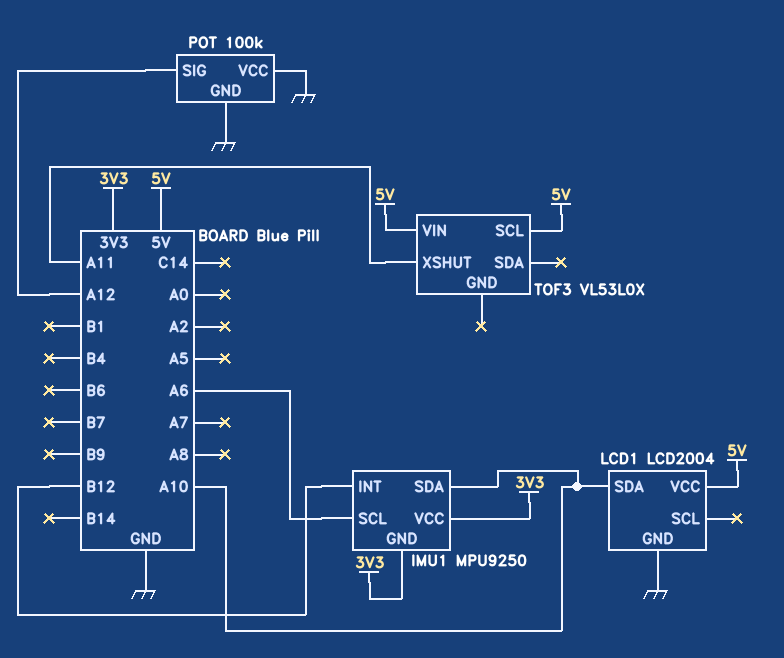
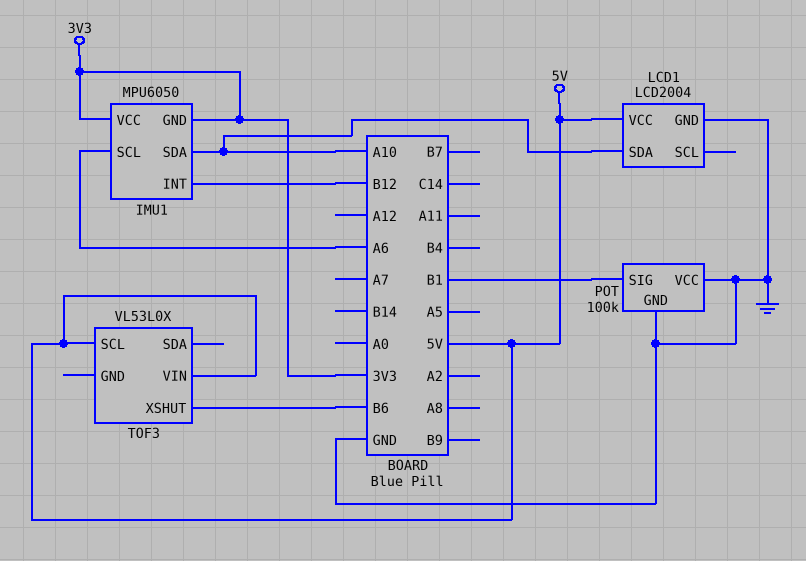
IMU1: MPU9250 -> MPU6050
POT pin SIG: A12 -> B1
TOF3 pin XSHUT: A11 -> B6

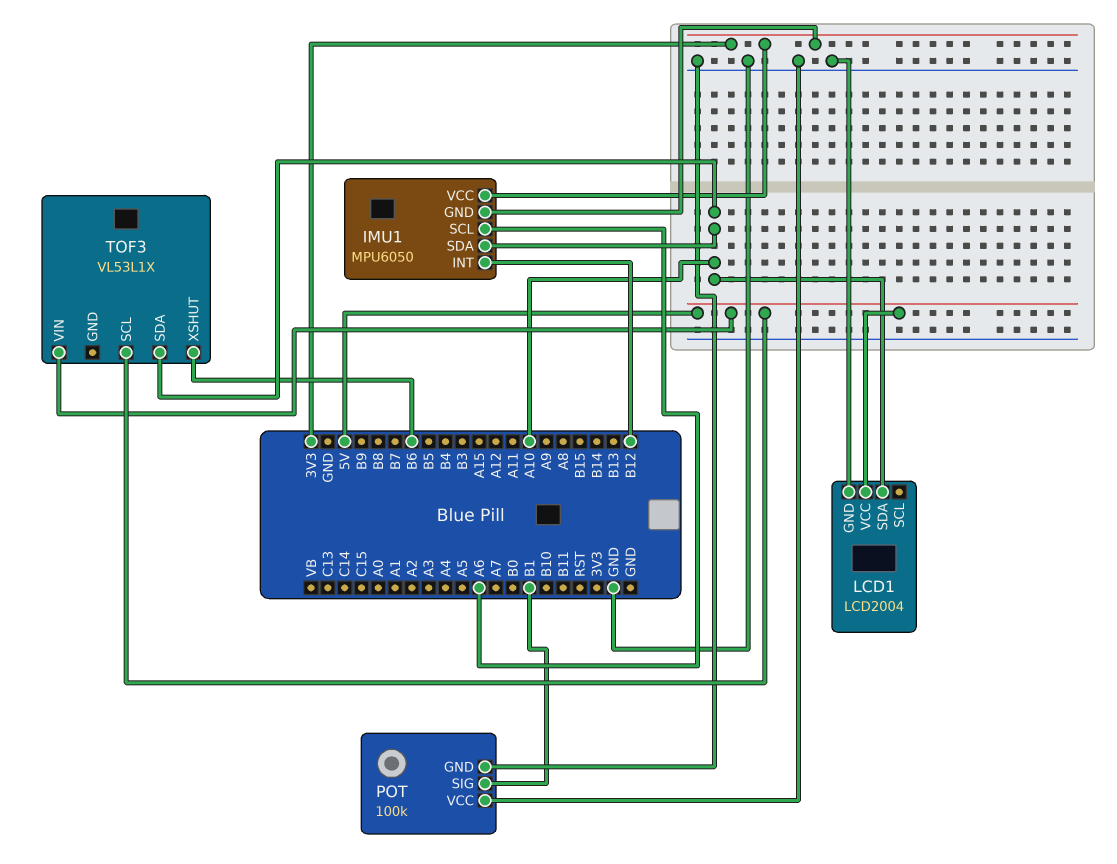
TOF3: VL53L0X -> VL53L1X
TOF3 pin SDA: none -> A10

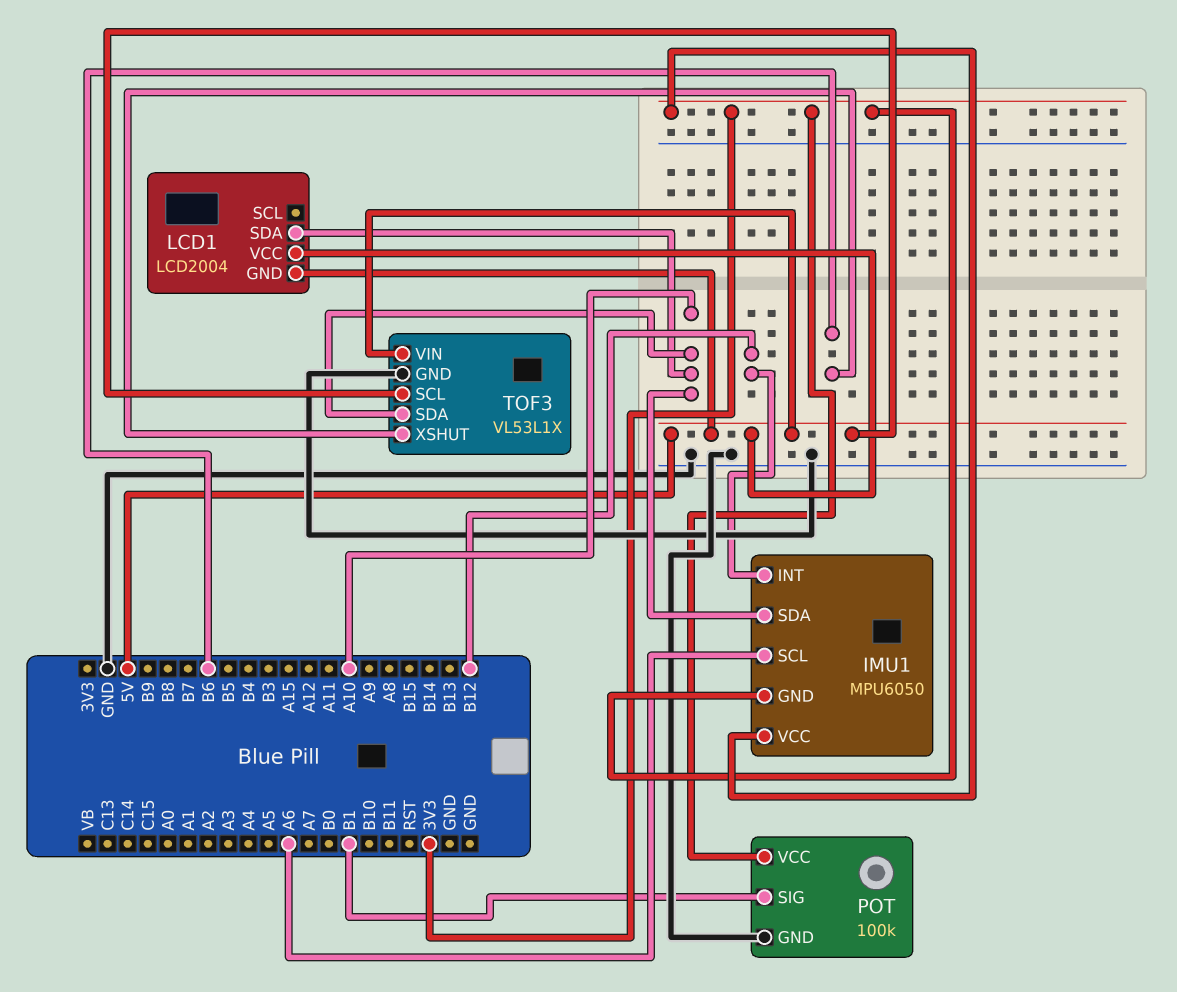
LCD1 pin GND: GND -> 5V
POT pin VCC: GND -> 3V3
TOF3 pin GND: none -> GND

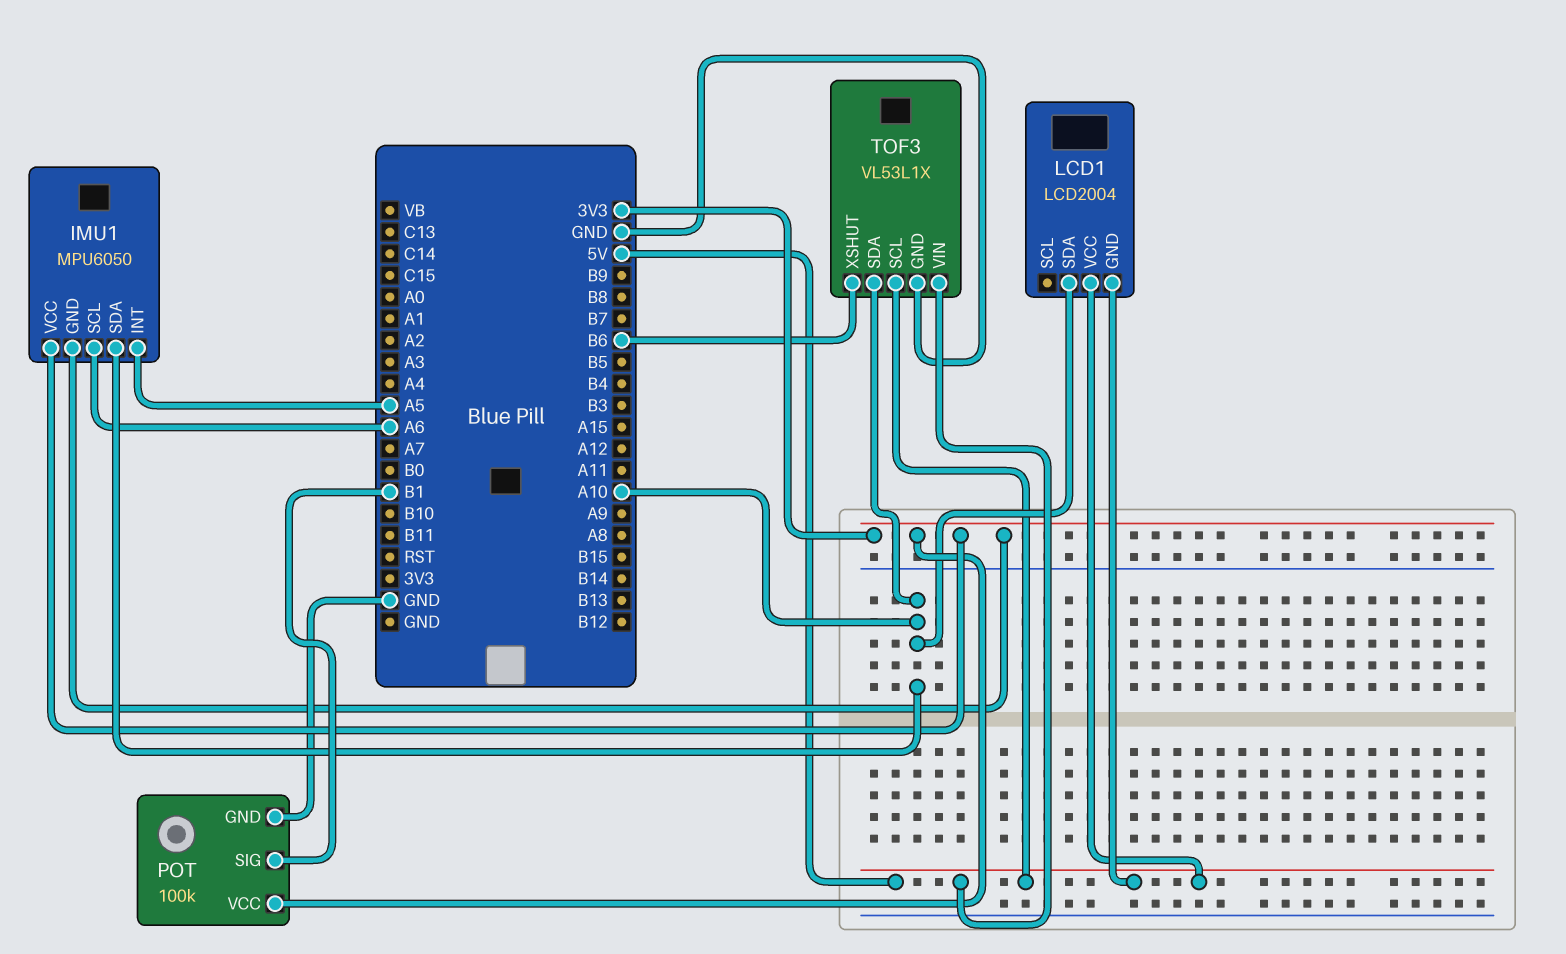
IMU1 pin INT: B12 -> A5

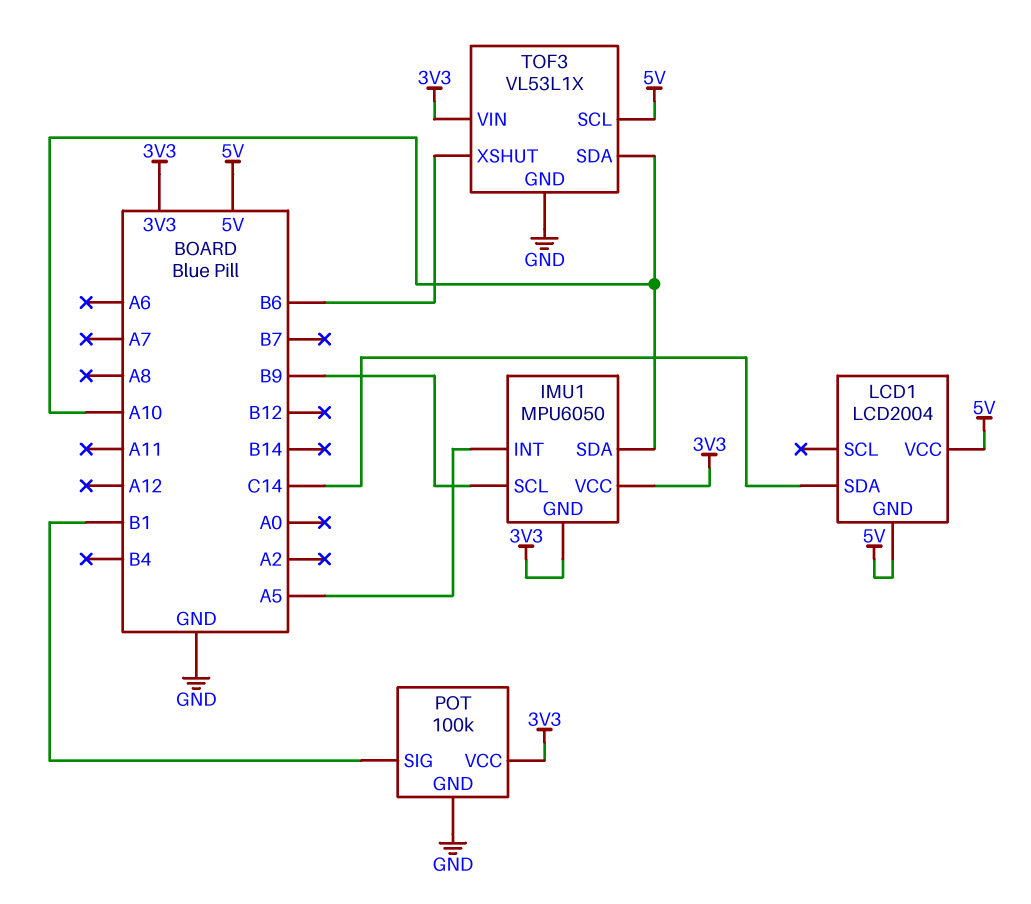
IMU1 pin SCL: A6 -> B9
LCD1 pin SDA: A10 -> C14
TOF3 pin VIN: 5V -> 3V3

